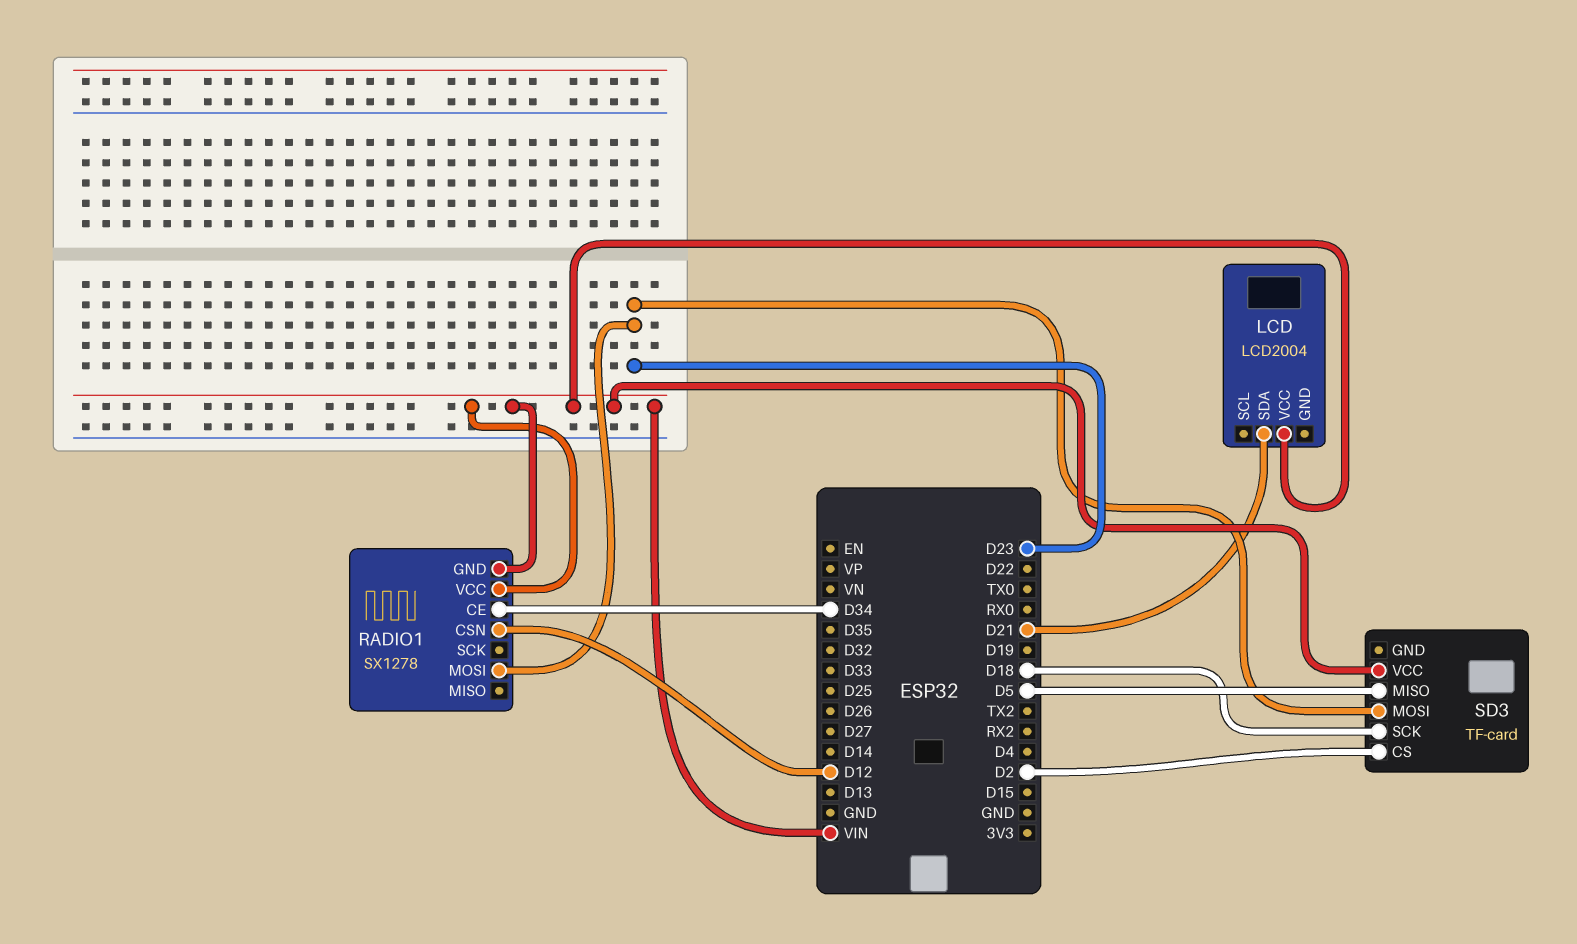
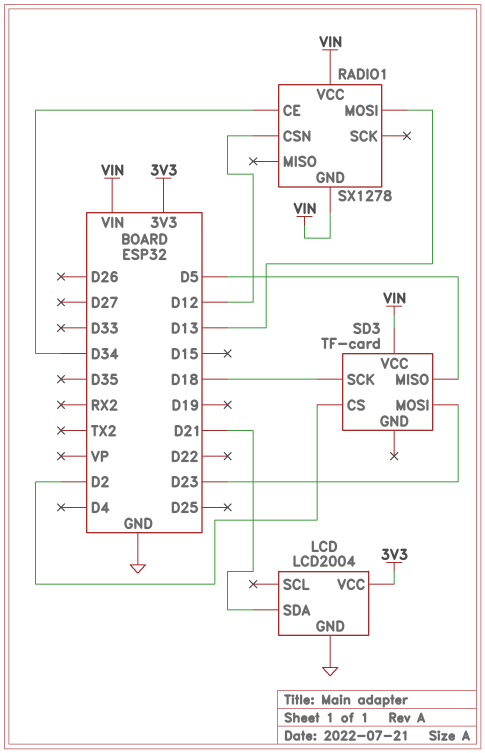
LCD pin GND: none -> GND
LCD pin VCC: VIN -> 3V3
RADIO1 pin MOSI: D23 -> D13

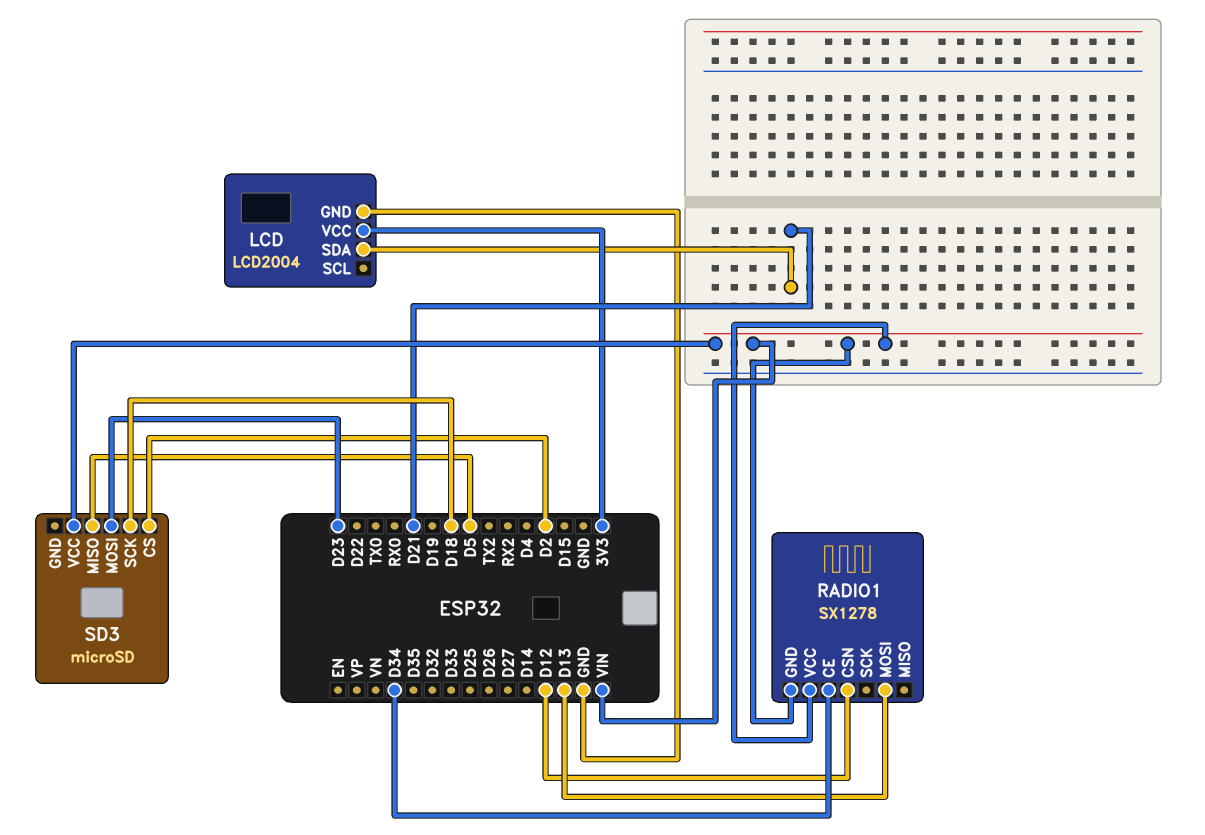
SD3: TF-card -> microSD

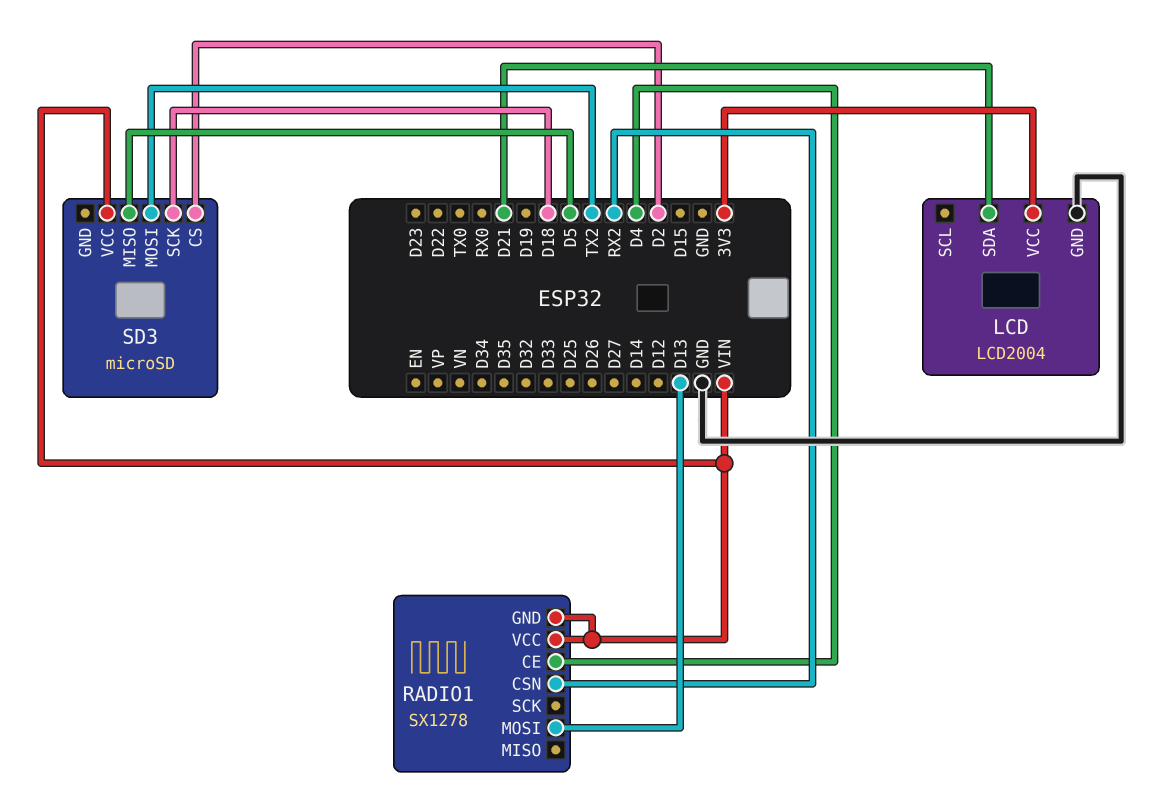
RADIO1 pin CE: D34 -> D4
RADIO1 pin CSN: D12 -> RX2
SD3 pin MOSI: D23 -> TX2

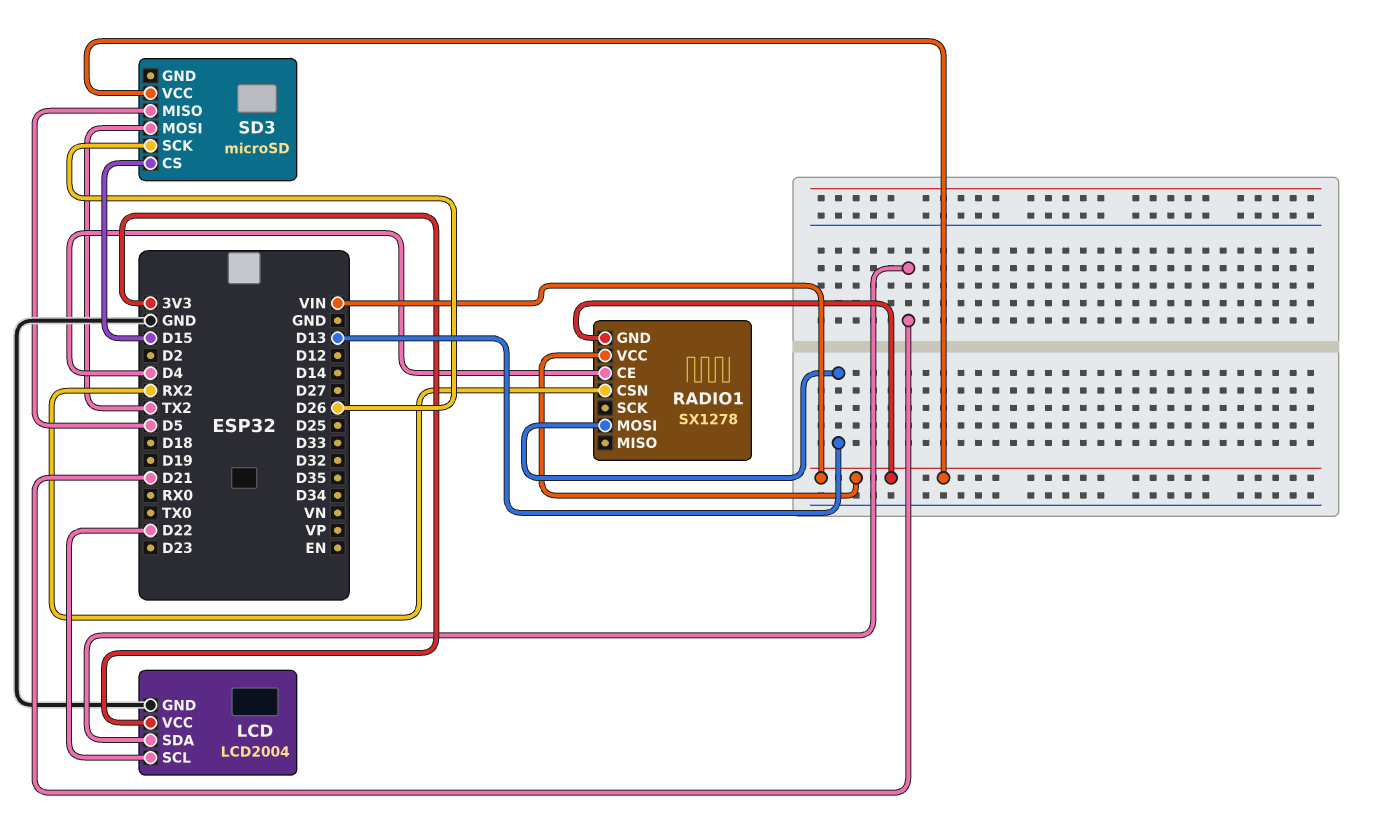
LCD pin SCL: none -> D22
SD3 pin CS: D2 -> D15
SD3 pin SCK: D18 -> D26

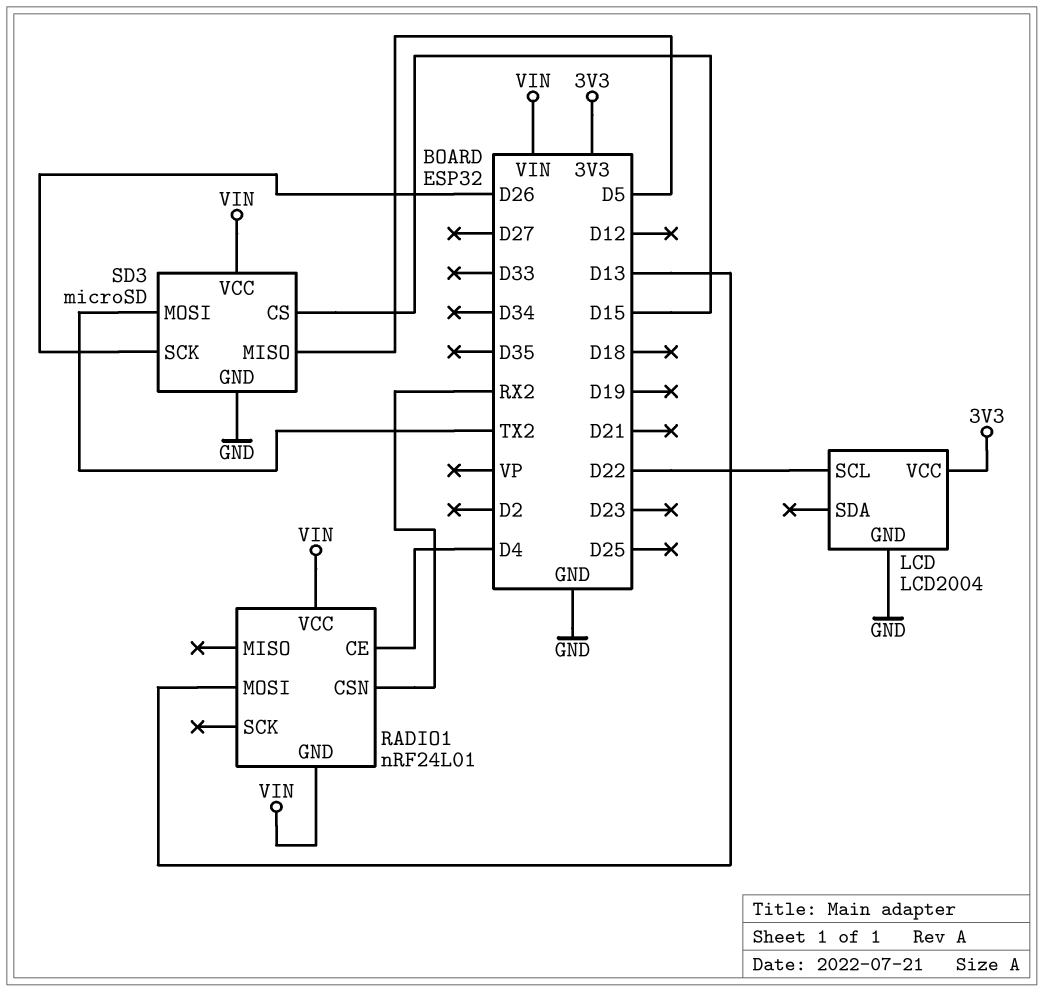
LCD pin SDA: D21 -> none
RADIO1: SX1278 -> nRF24L01
SD3 pin GND: none -> GND

